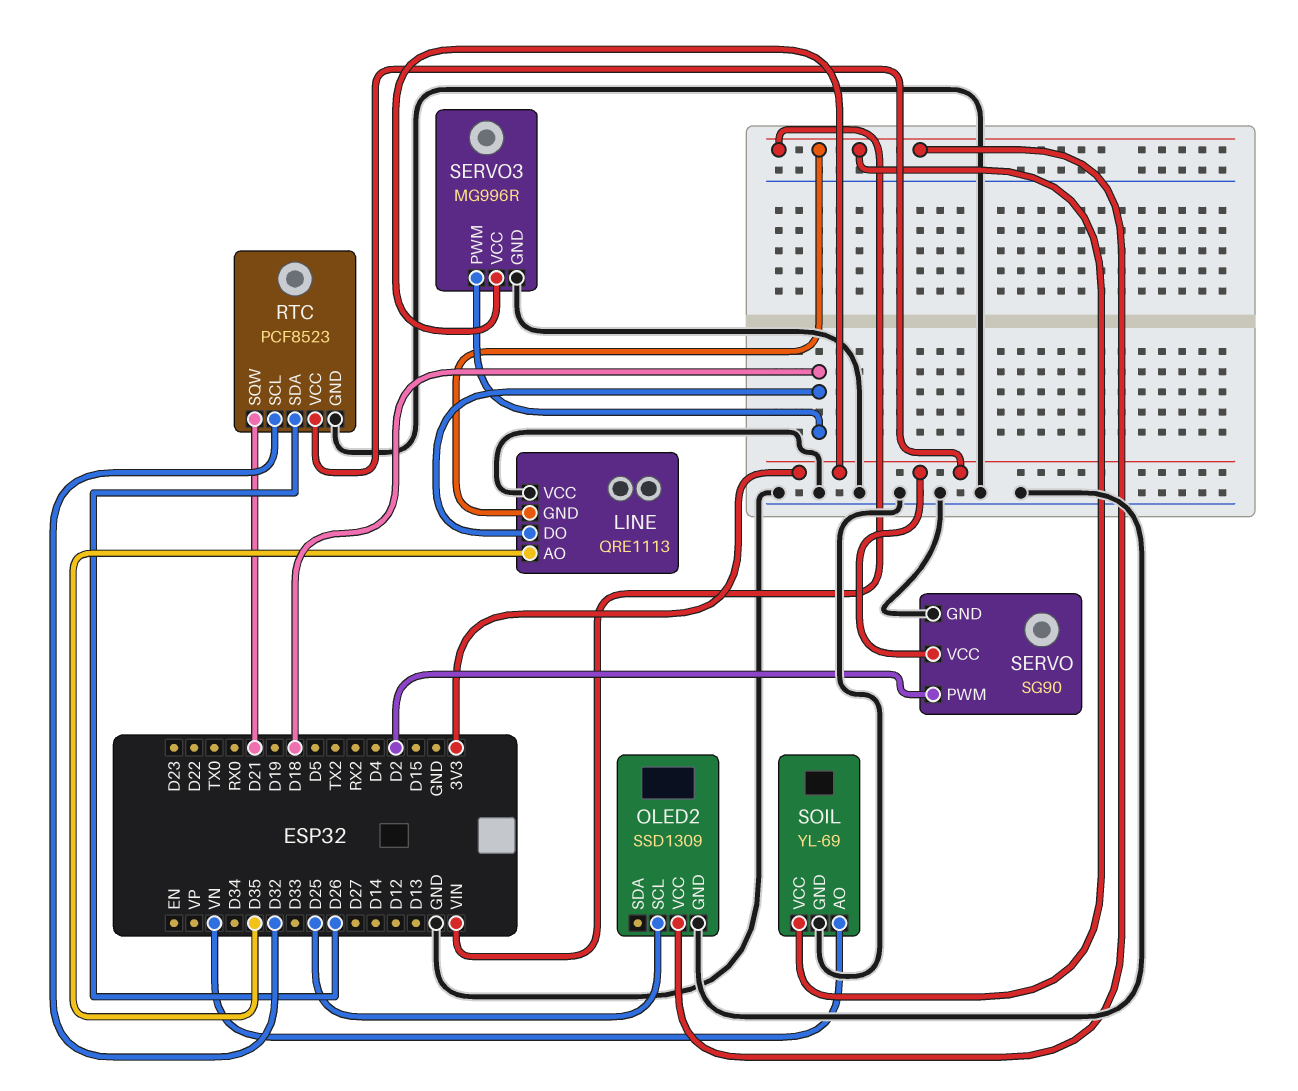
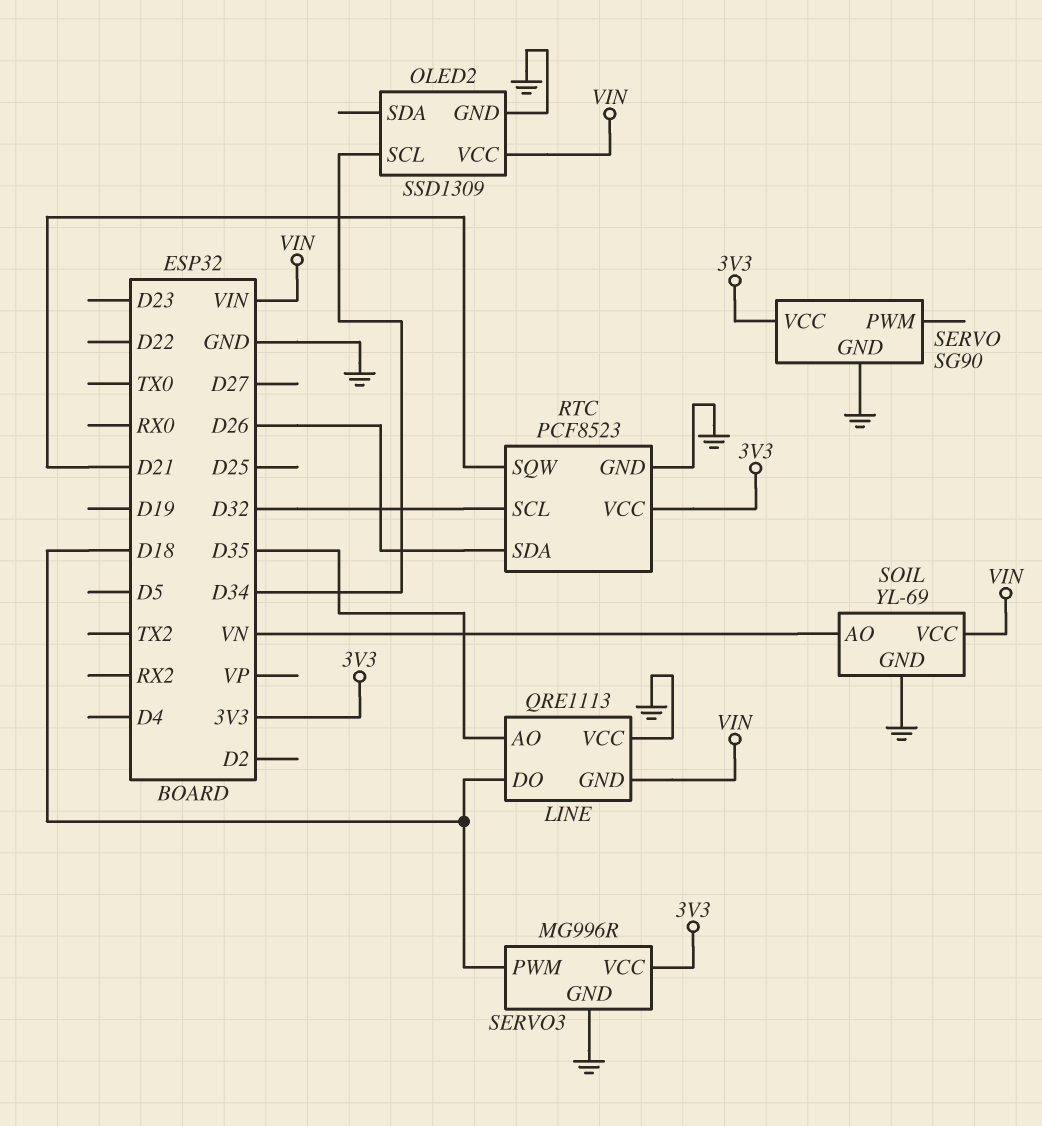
OLED2 pin SCL: D25 -> D34
SERVO pin PWM: D2 -> none

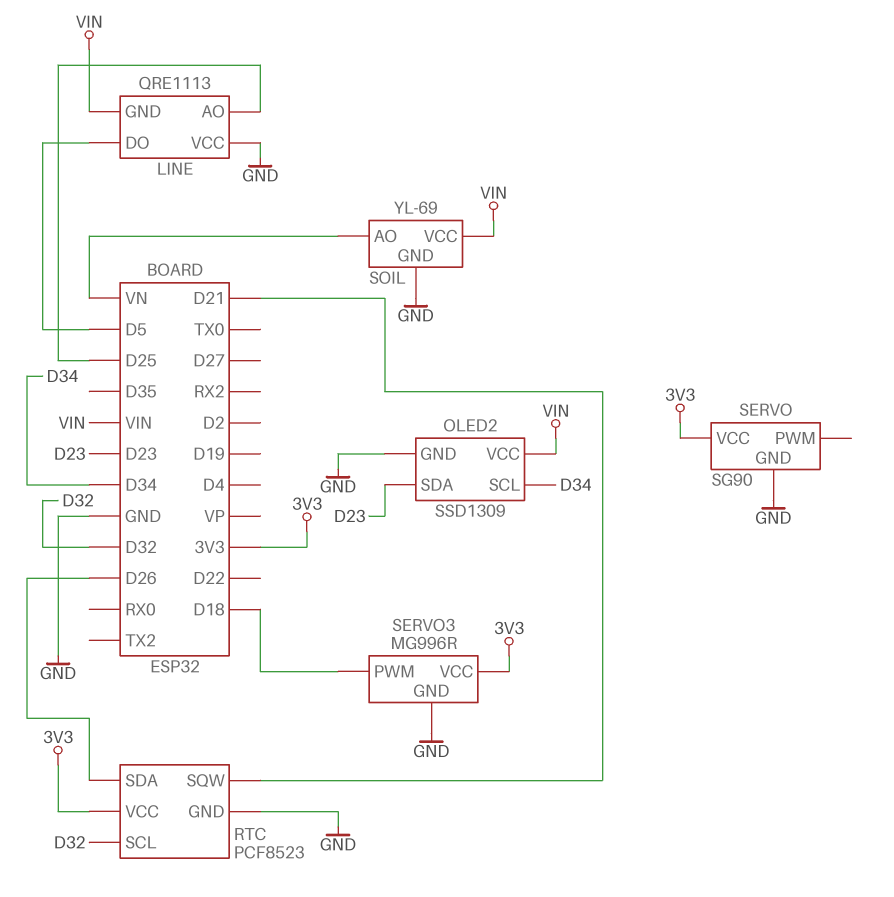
LINE pin AO: D35 -> D25
LINE pin DO: D18 -> D5
OLED2 pin SDA: none -> D23

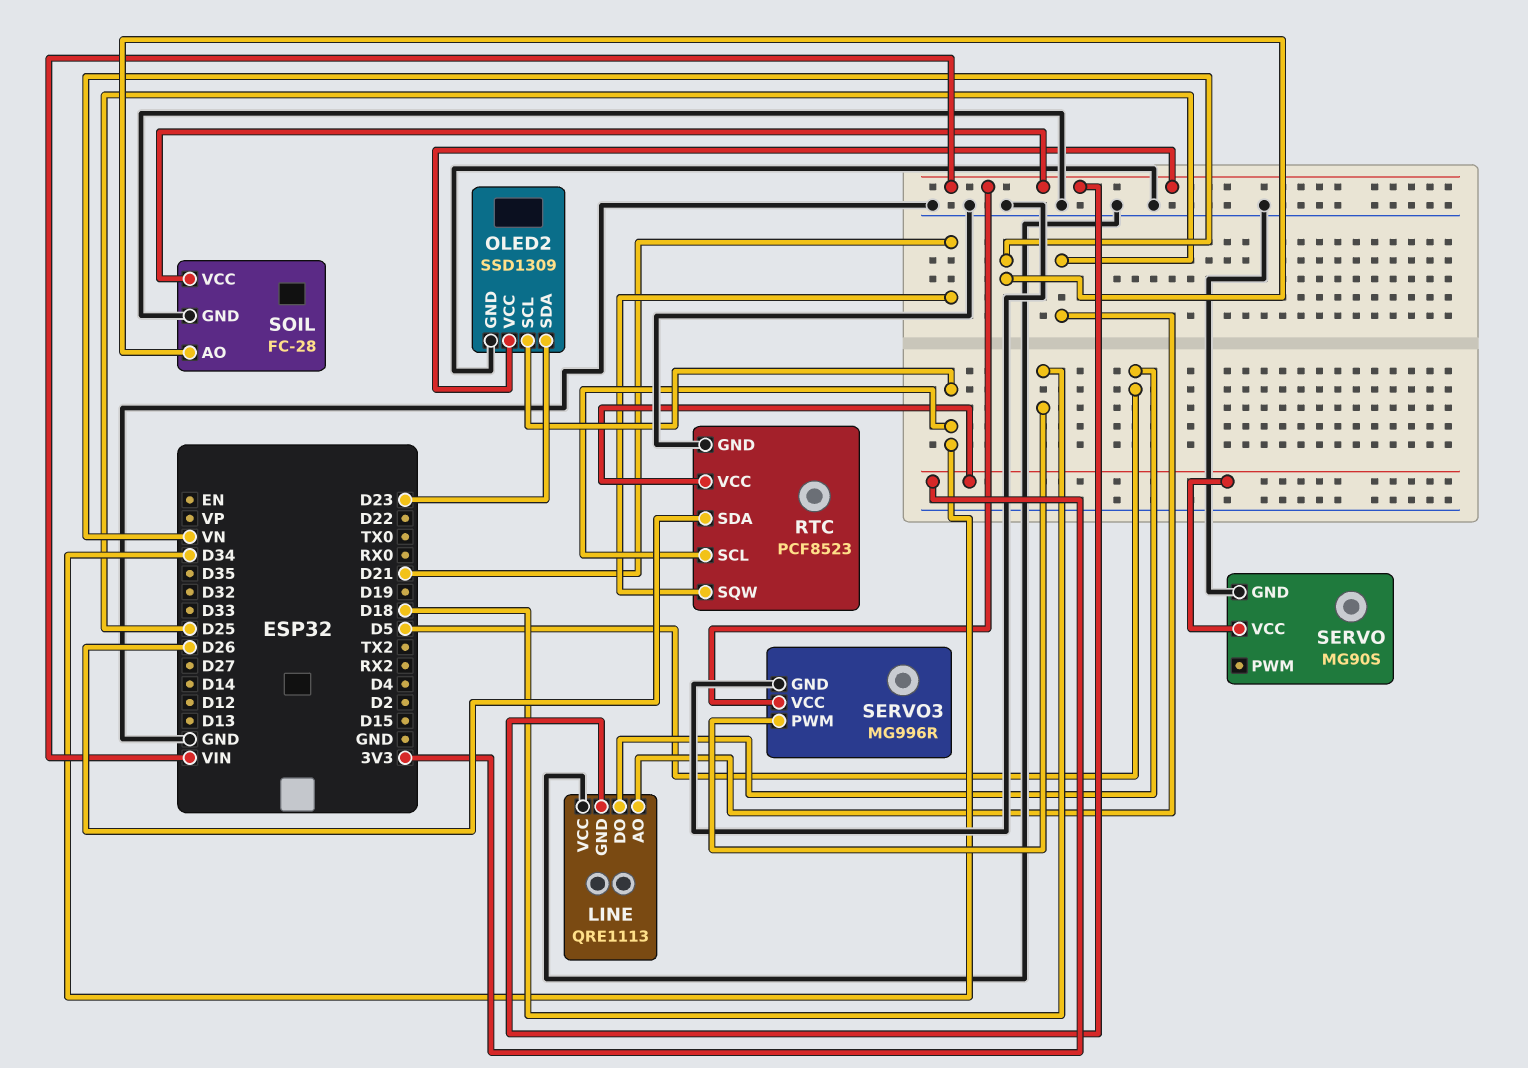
RTC pin SCL: D32 -> D34
SERVO: SG90 -> MG90S
SERVO3 pin VCC: 3V3 -> VIN
SOIL: YL-69 -> FC-28

